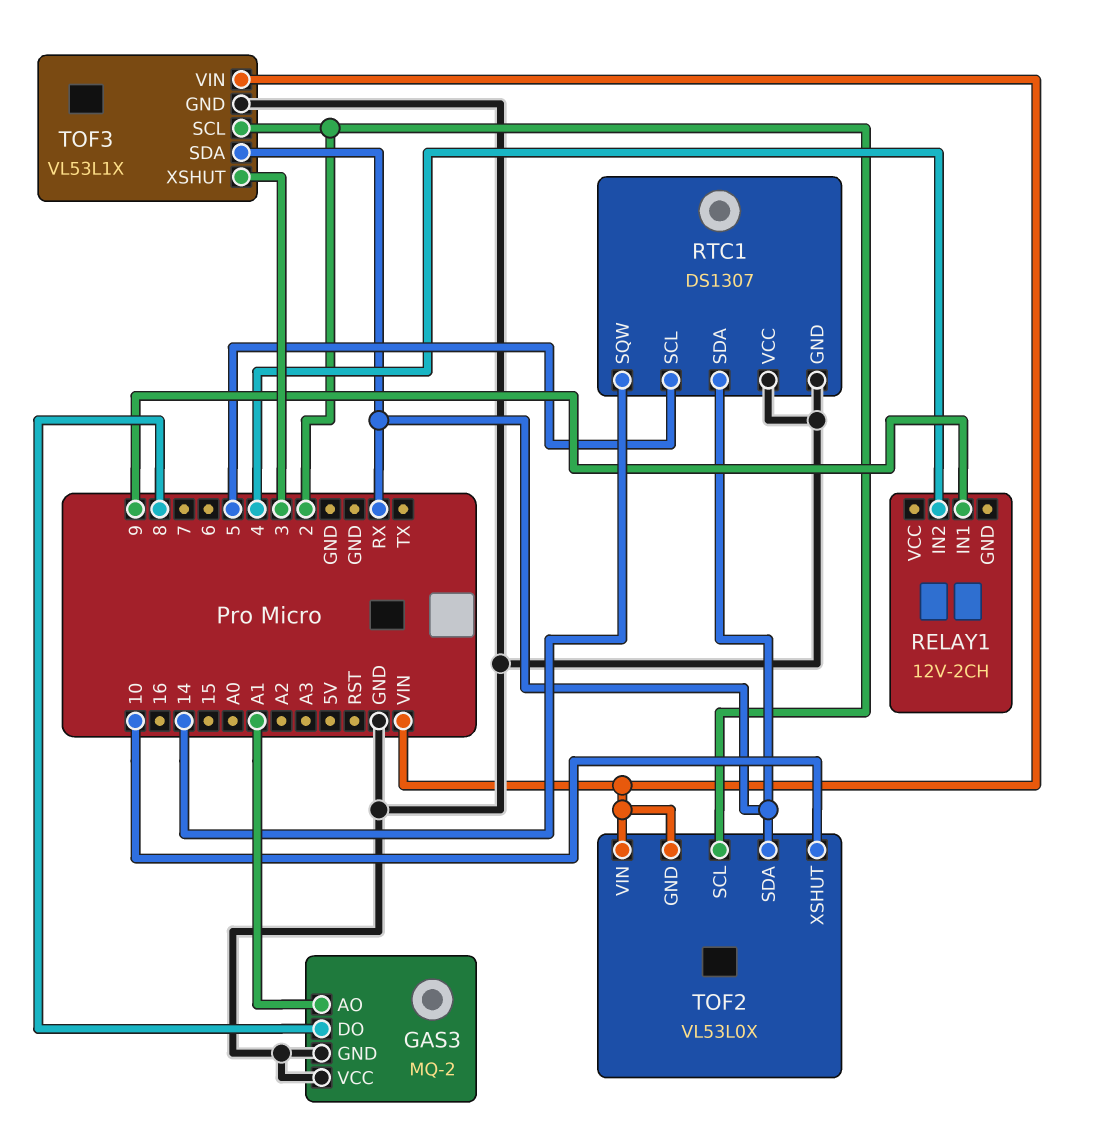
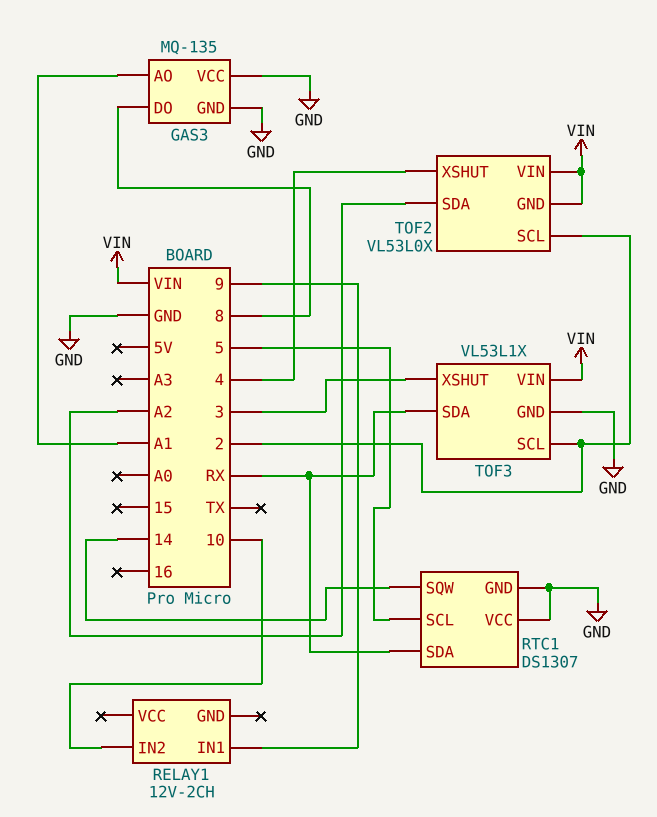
GAS3: MQ-2 -> MQ-135
RELAY1 pin IN2: 4 -> 10
TOF2 pin SDA: RX -> A2
TOF2 pin XSHUT: 10 -> 4

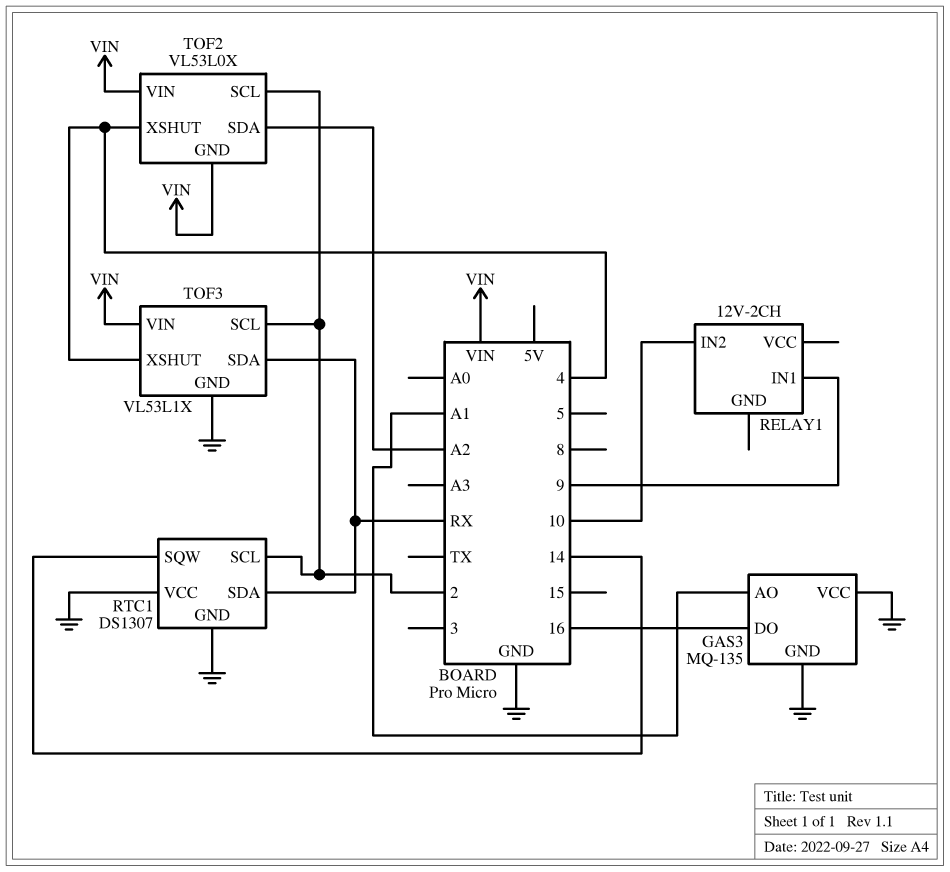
GAS3 pin DO: 8 -> 16
RTC1 pin SCL: 5 -> 2
TOF3 pin XSHUT: 3 -> 4

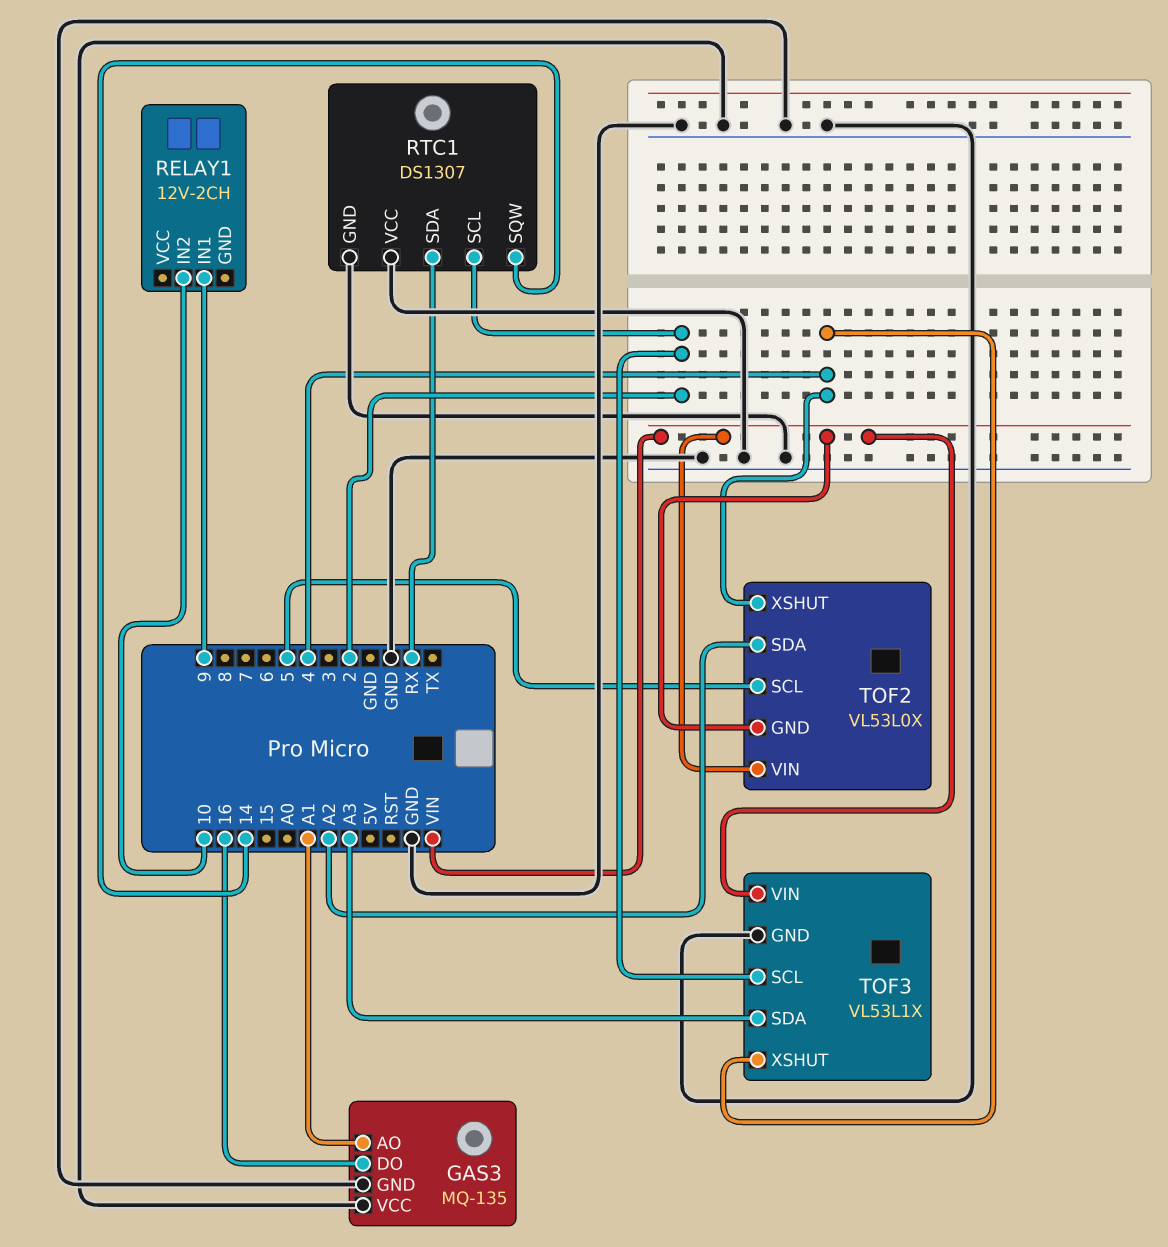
TOF2 pin SCL: 2 -> 5
TOF3 pin SDA: RX -> A3

